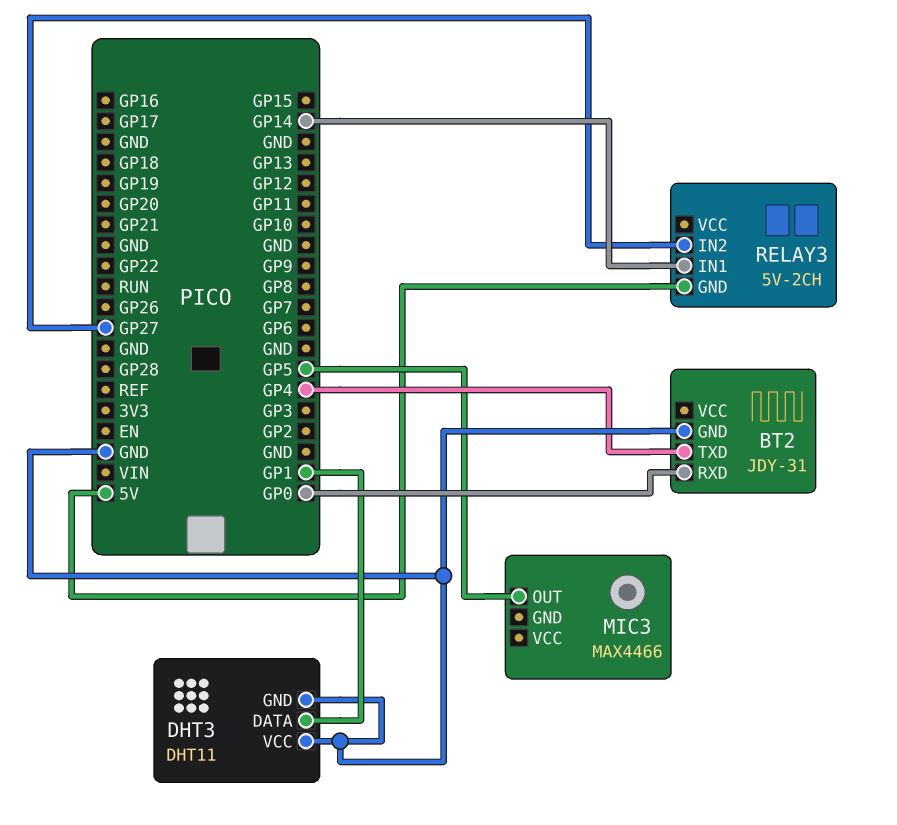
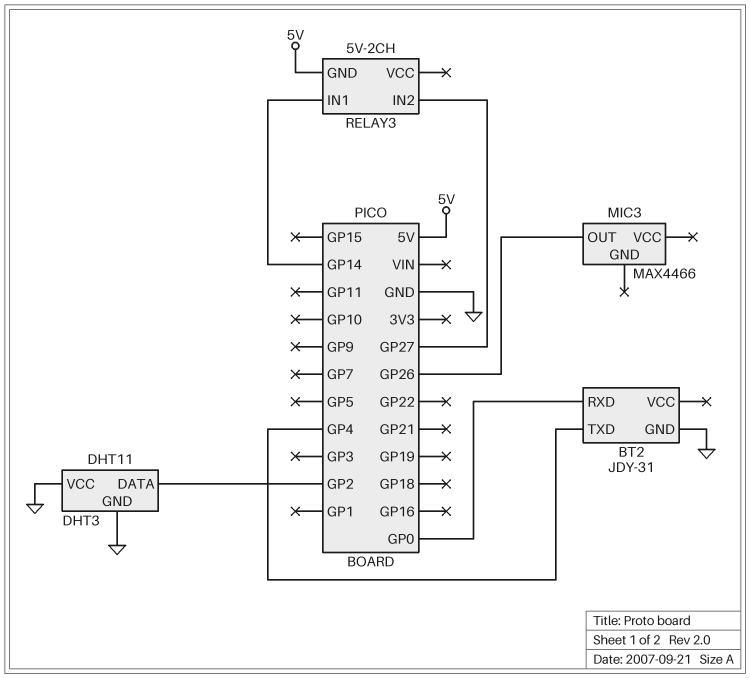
DHT3 pin DATA: GP1 -> GP2
MIC3 pin OUT: GP5 -> GP26

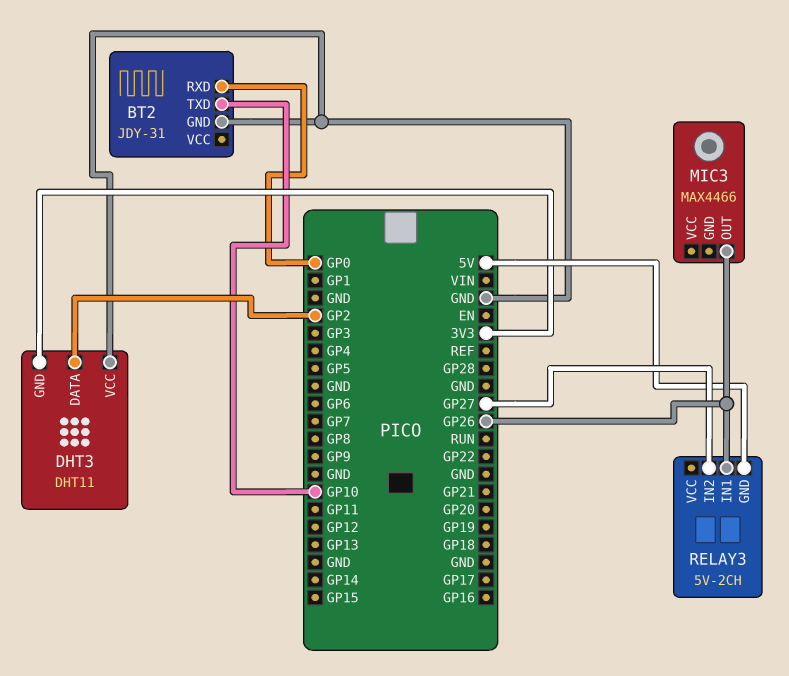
BT2 pin TXD: GP4 -> GP10
DHT3 pin GND: GND -> 3V3
RELAY3 pin IN1: GP14 -> GP26

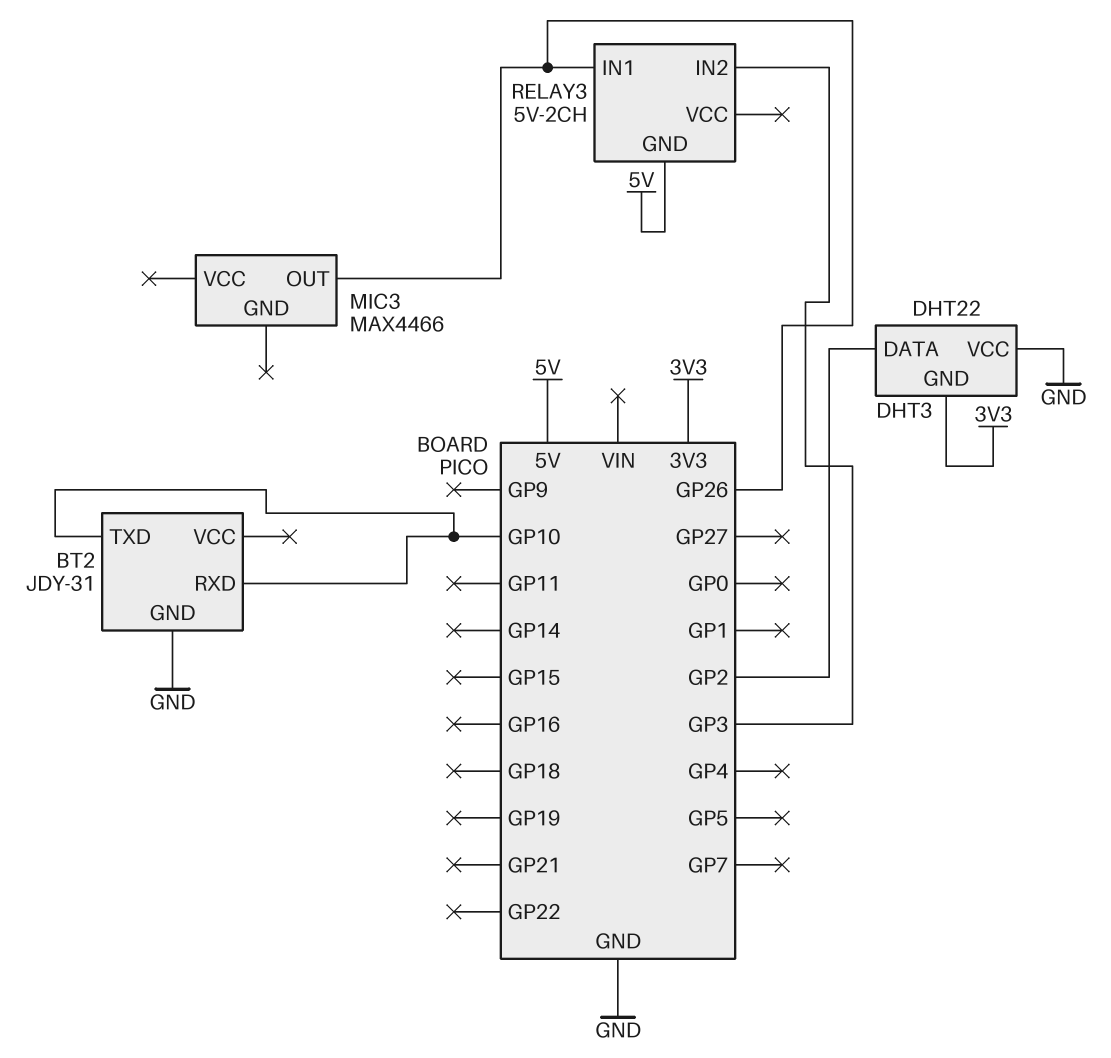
BT2 pin RXD: GP0 -> GP10
DHT3: DHT11 -> DHT22
RELAY3 pin IN2: GP27 -> GP3

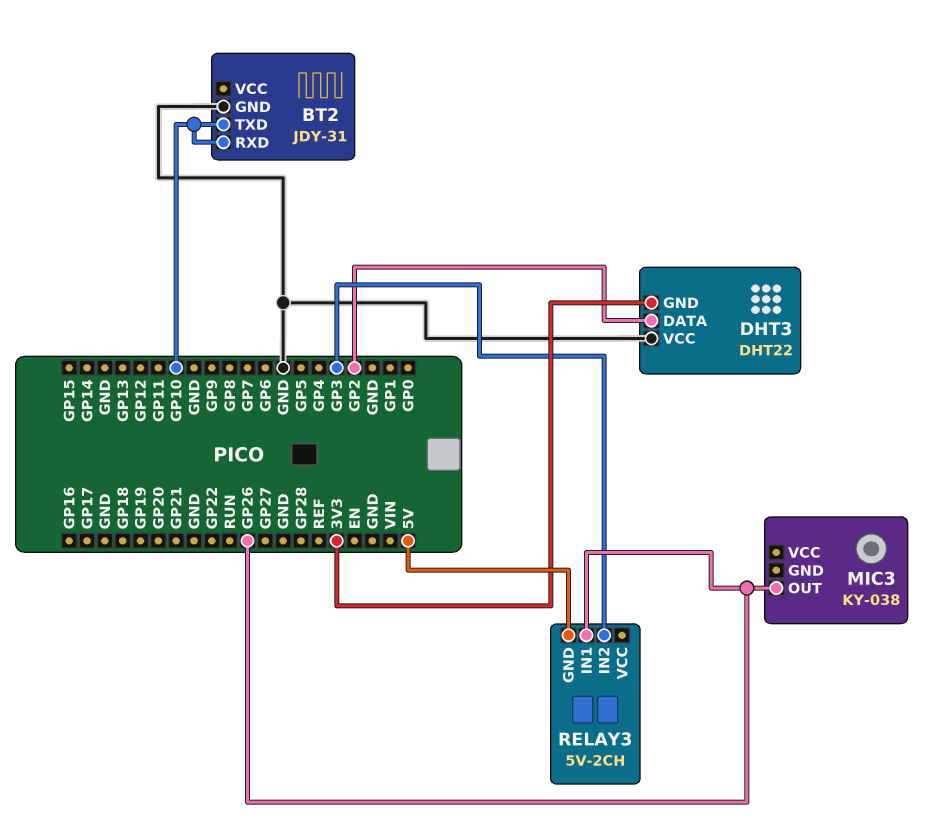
MIC3: MAX4466 -> KY-038

